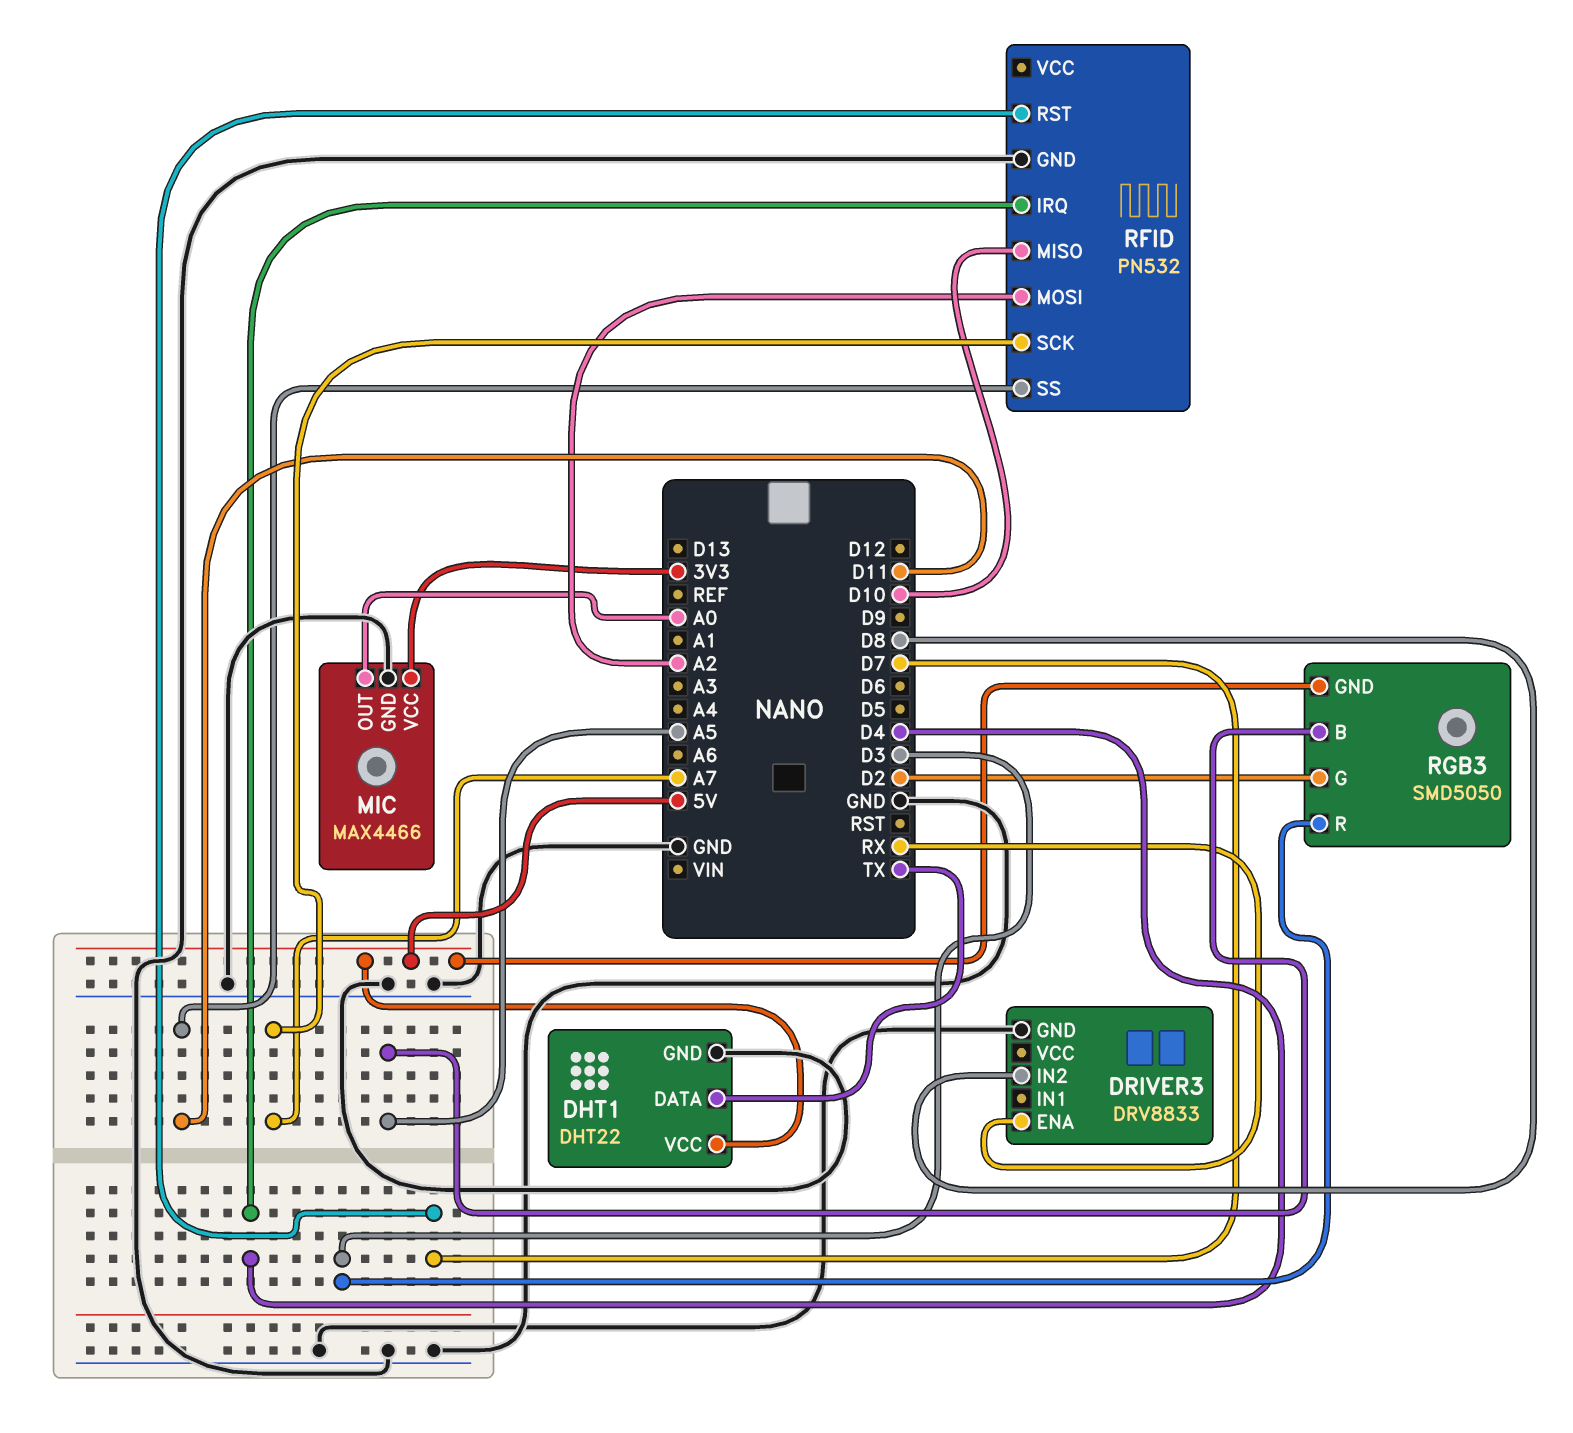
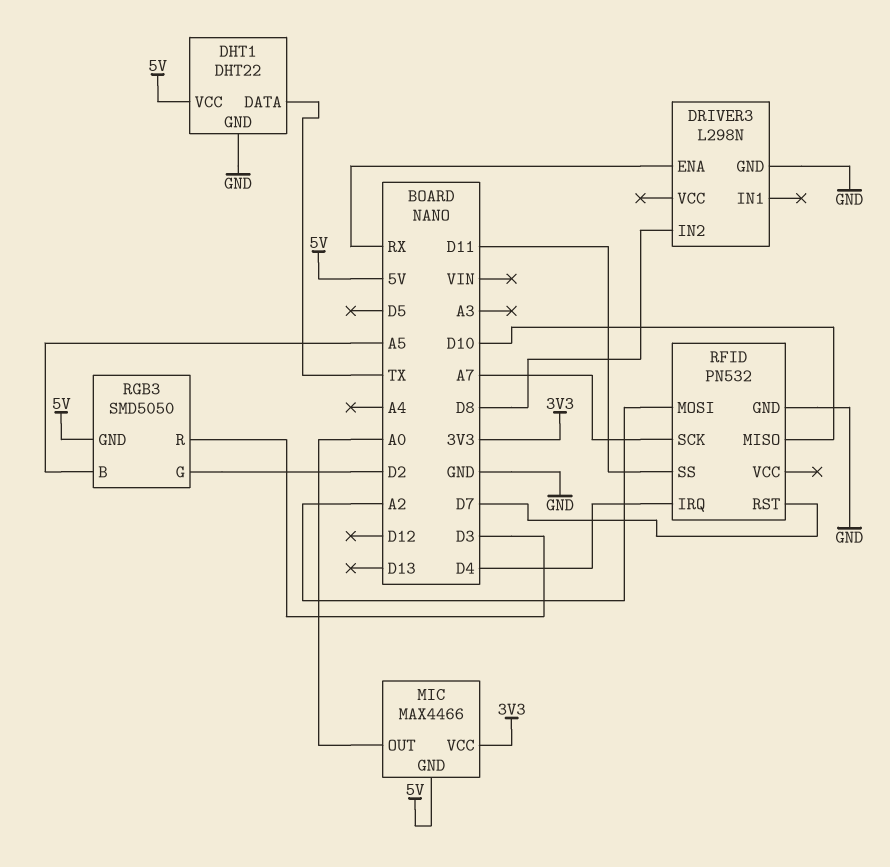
DRIVER3: DRV8833 -> L298N
MIC pin GND: GND -> 5V

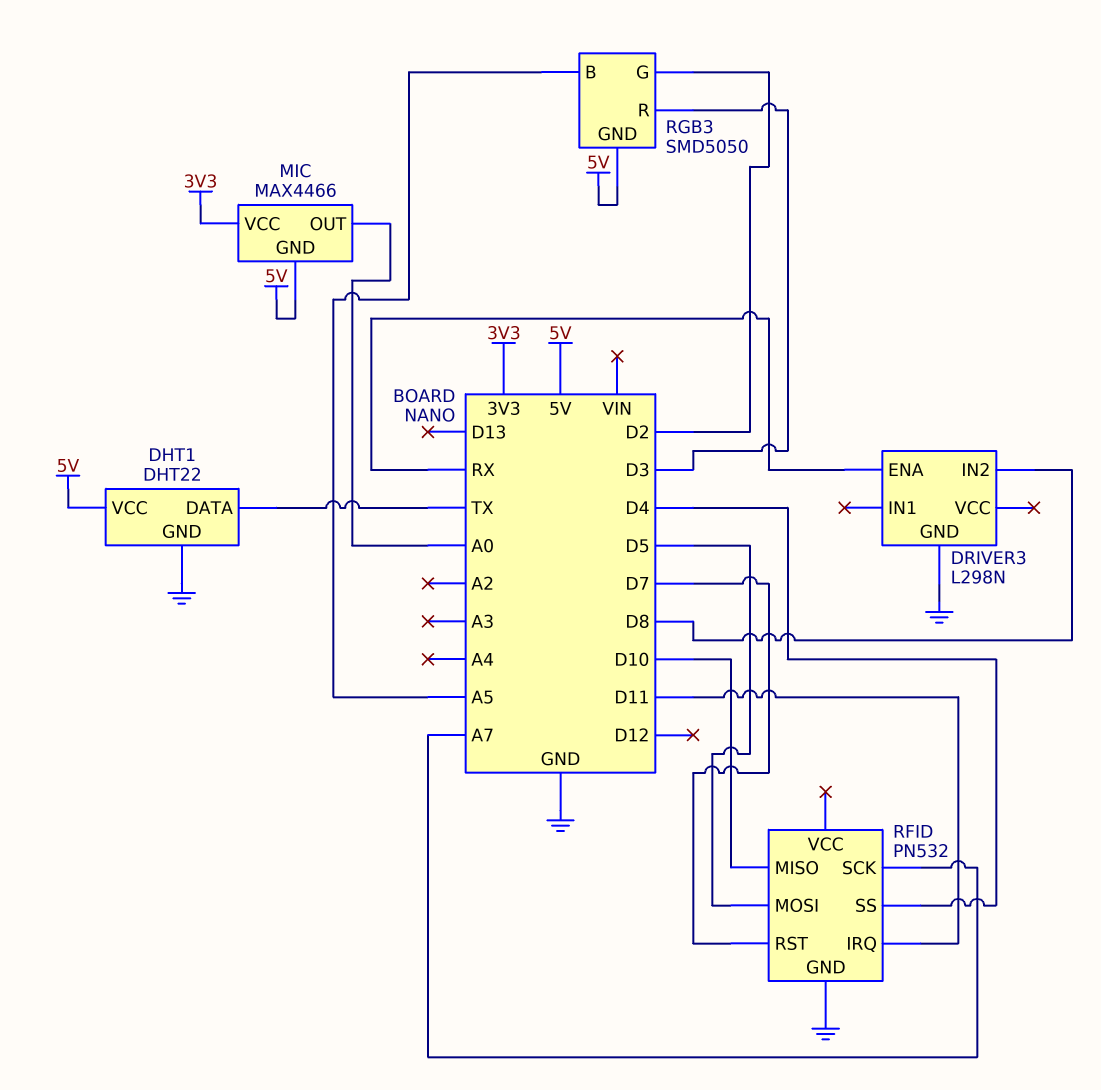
RFID pin IRQ: D4 -> D11
RFID pin MOSI: A2 -> D5
RFID pin SS: D11 -> D4

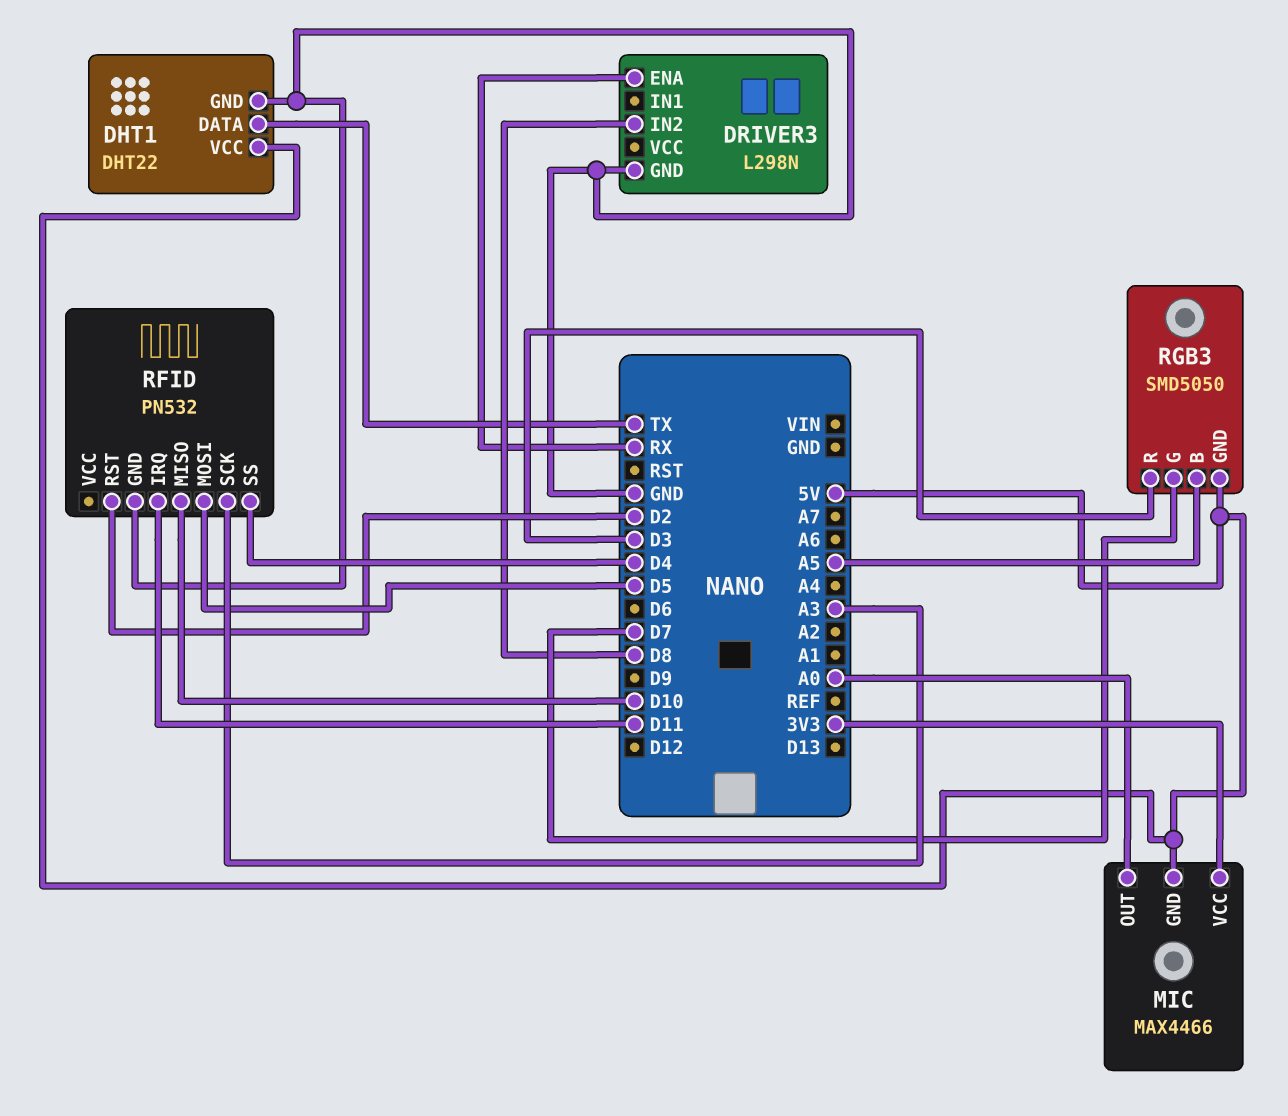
RFID pin RST: D7 -> D2
RFID pin SCK: A7 -> A3
RGB3 pin G: D2 -> D7

